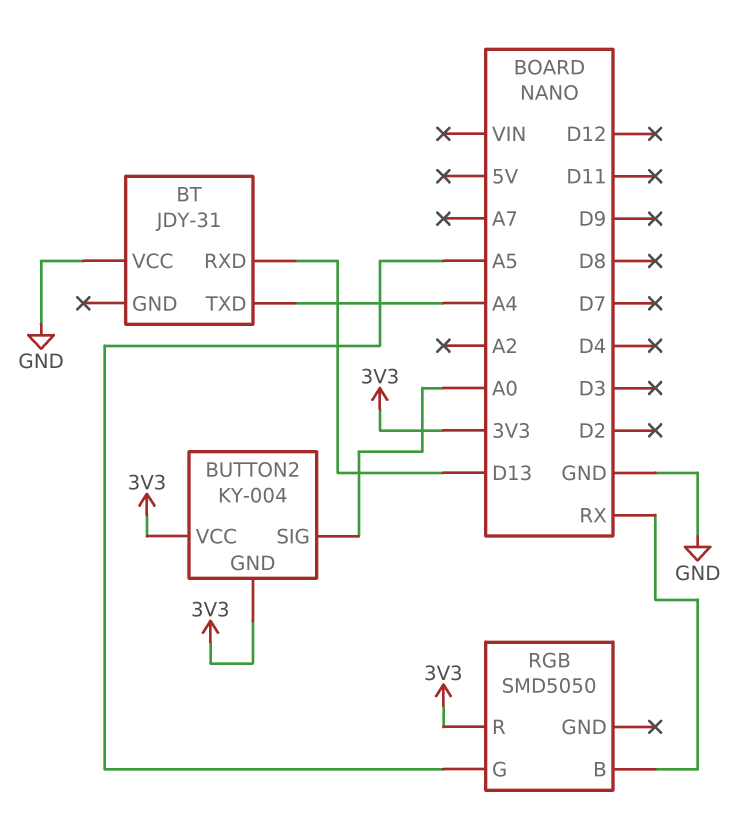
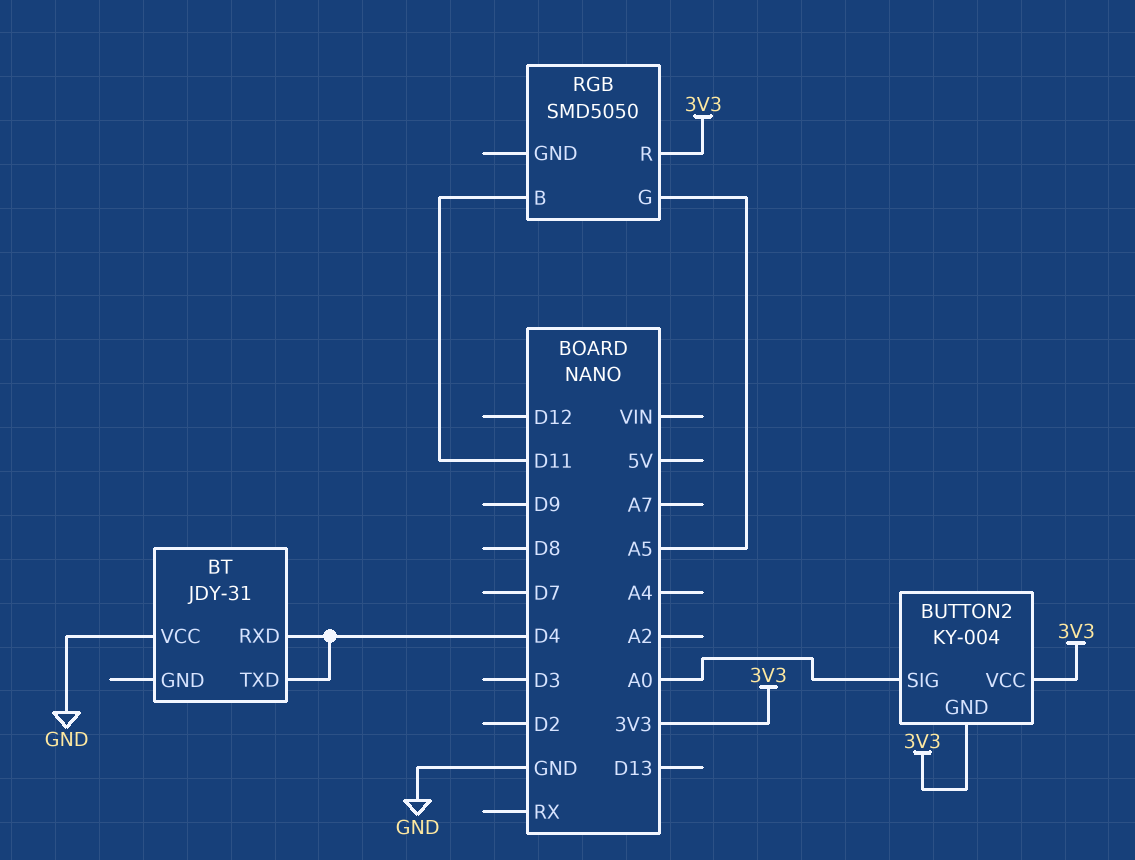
BT pin RXD: D13 -> D4
BT pin TXD: A4 -> D4
RGB pin B: RX -> D11

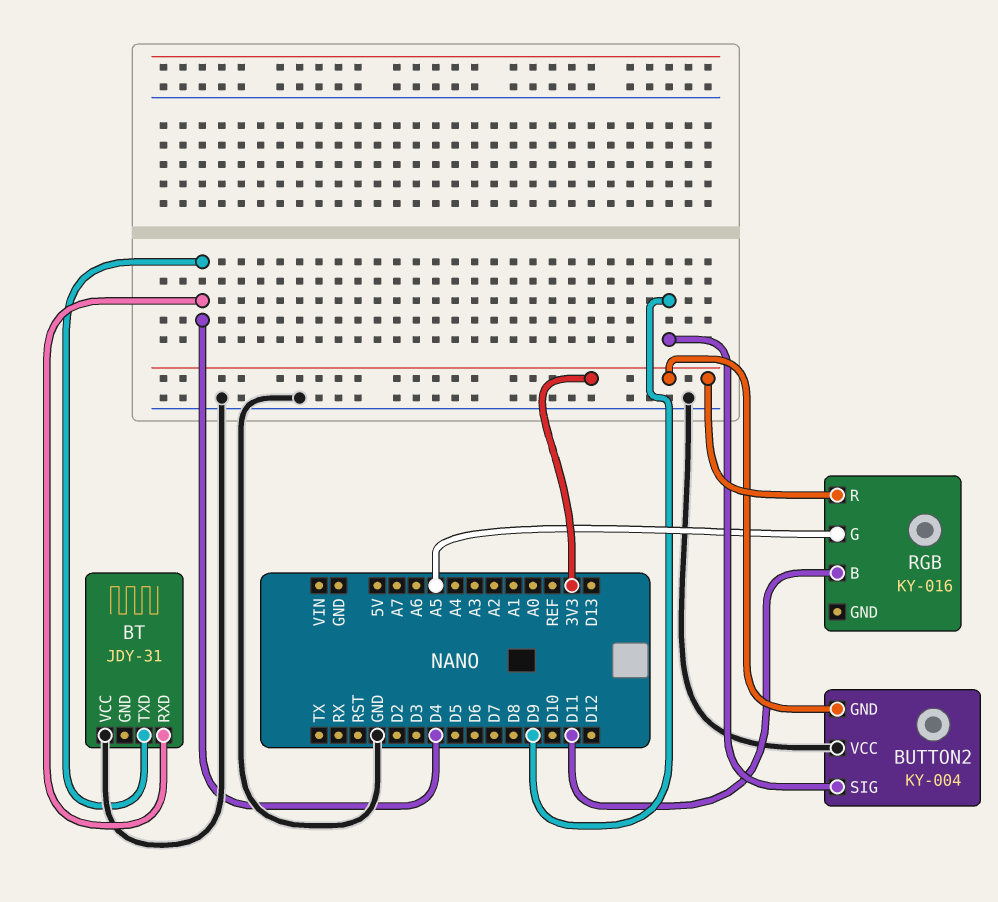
BUTTON2 pin SIG: A0 -> D9
BUTTON2 pin VCC: 3V3 -> GND
RGB: SMD5050 -> KY-016

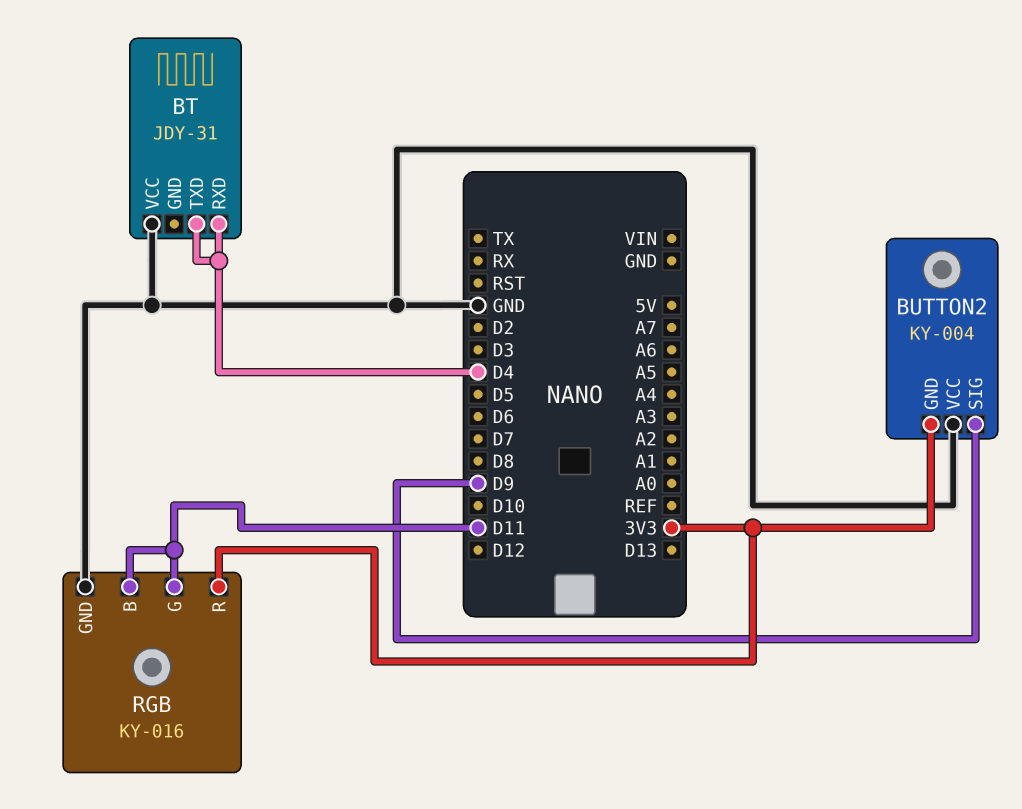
RGB pin G: A5 -> D11
RGB pin GND: none -> GND

